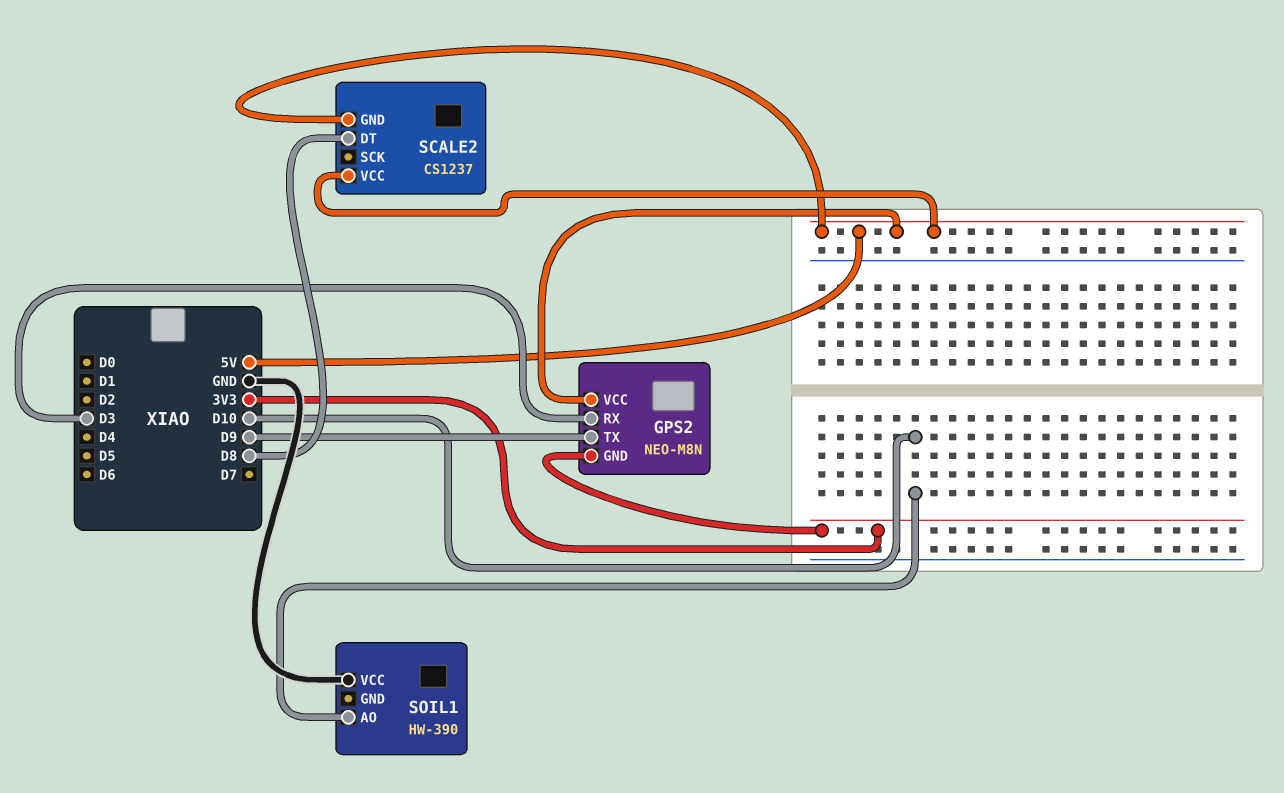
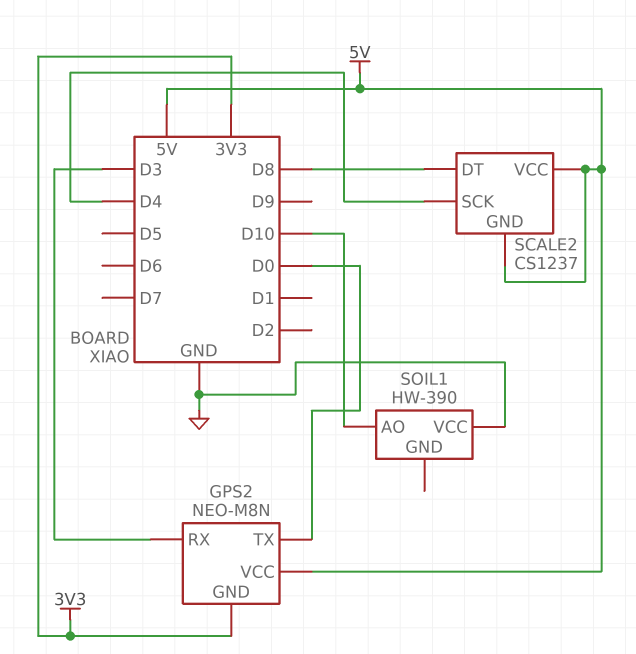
GPS2 pin TX: D9 -> D0
SCALE2 pin SCK: none -> D4

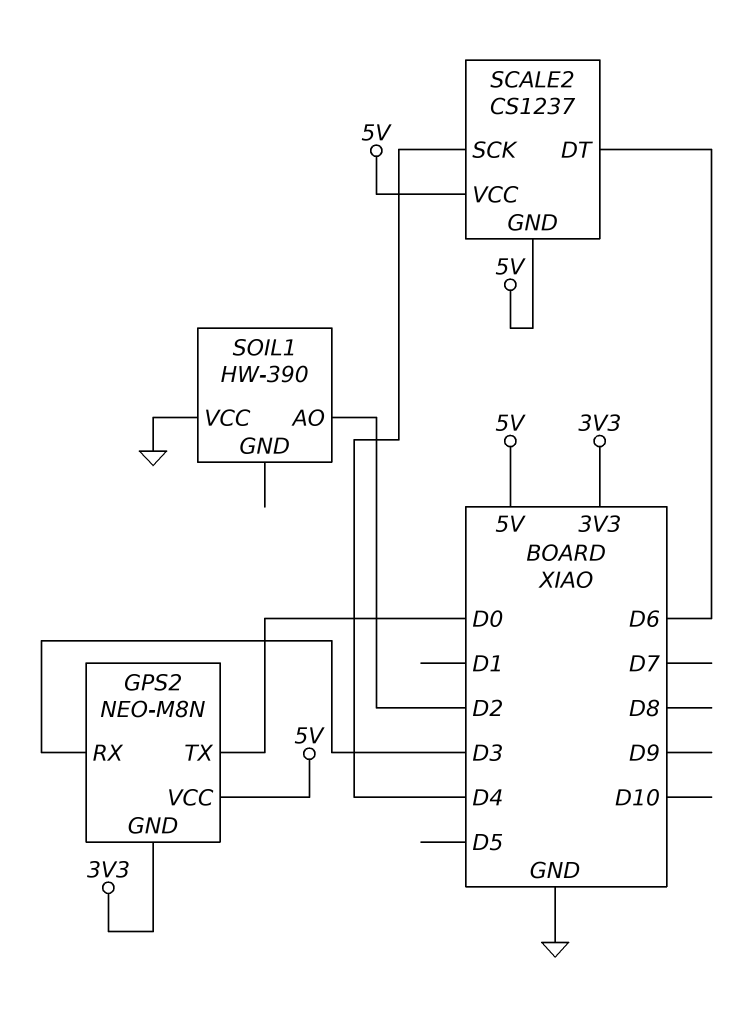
SCALE2 pin DT: D8 -> D6
SOIL1 pin AO: D10 -> D2

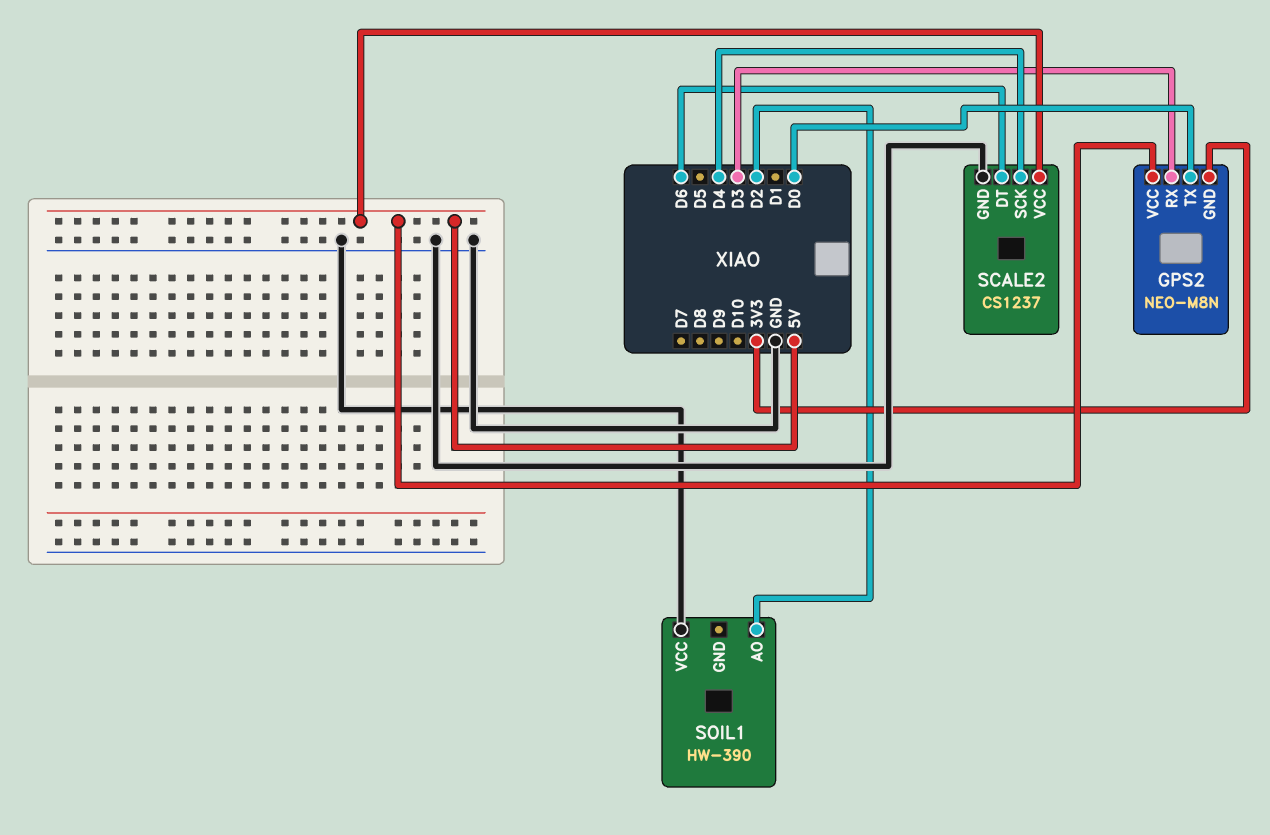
SCALE2 pin GND: 5V -> GND

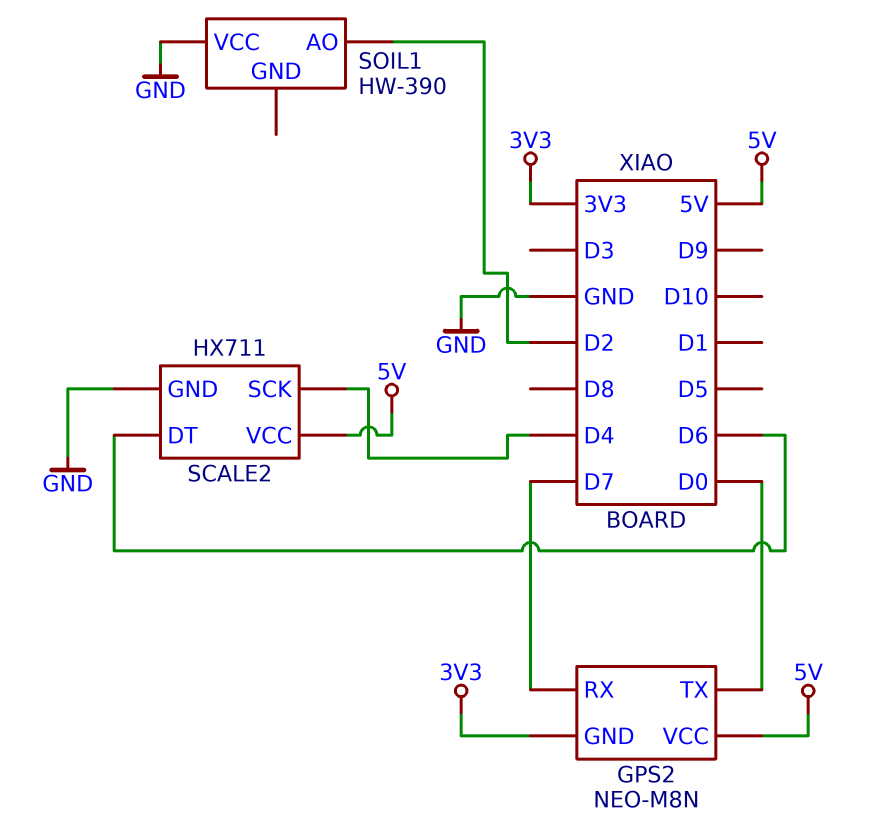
GPS2 pin RX: D3 -> D7
SCALE2: CS1237 -> HX711

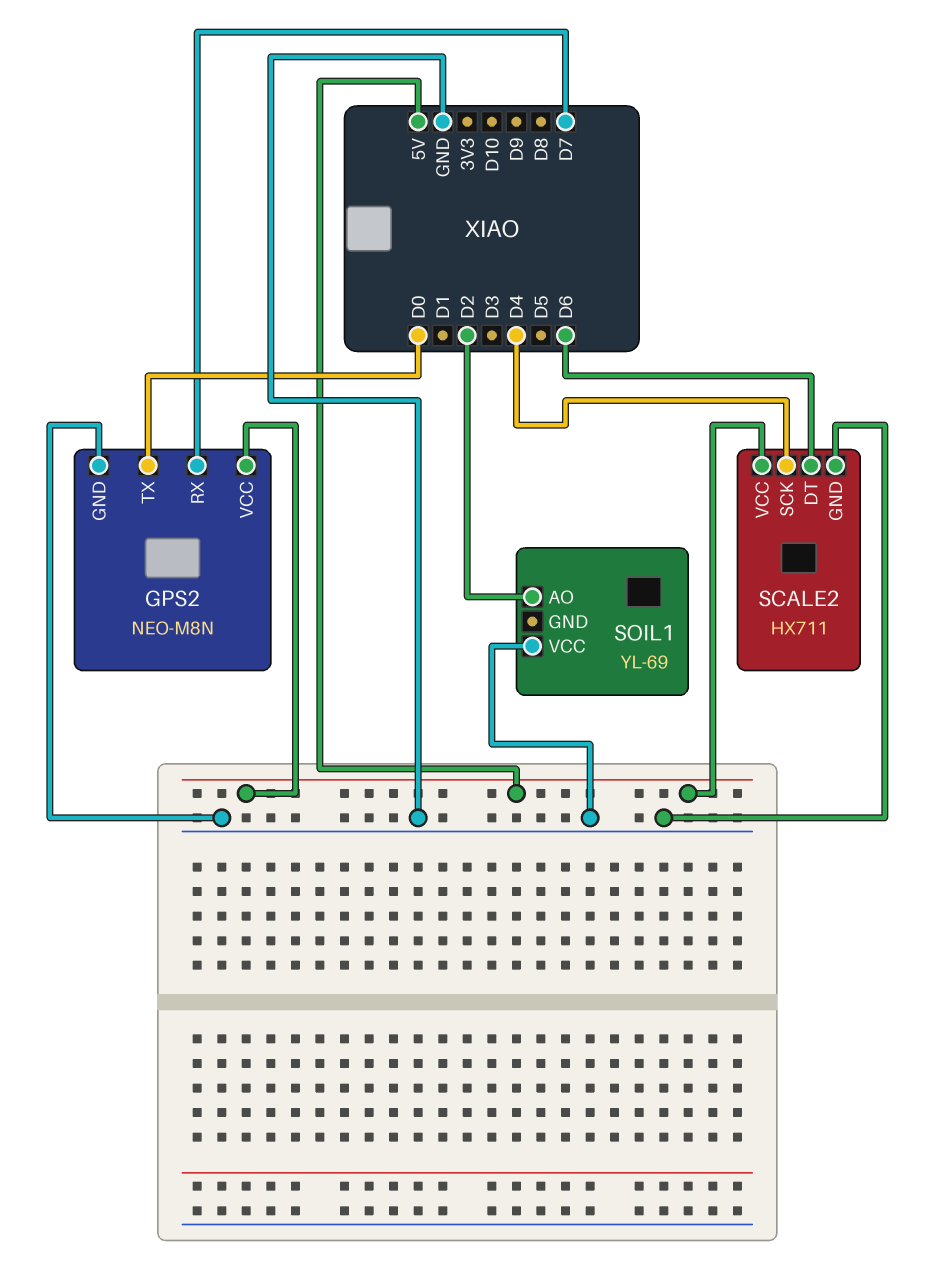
GPS2 pin GND: 3V3 -> GND
SOIL1: HW-390 -> YL-69

